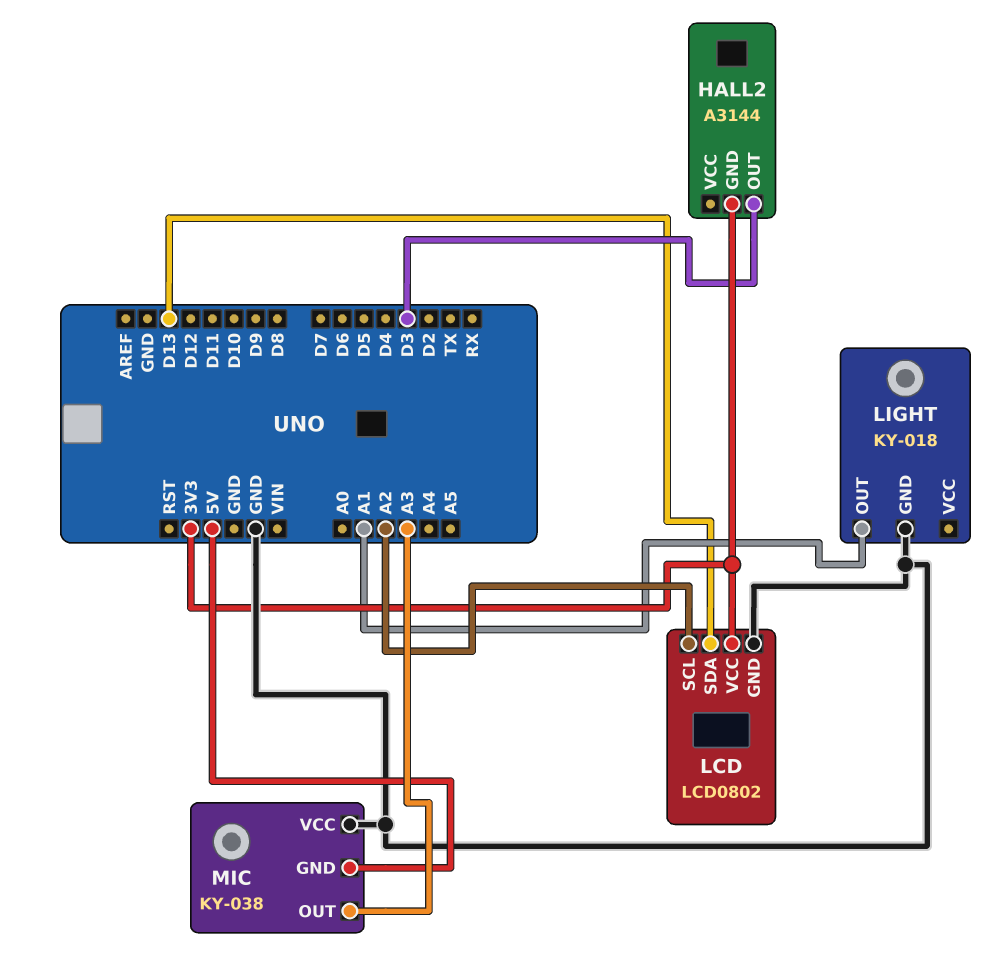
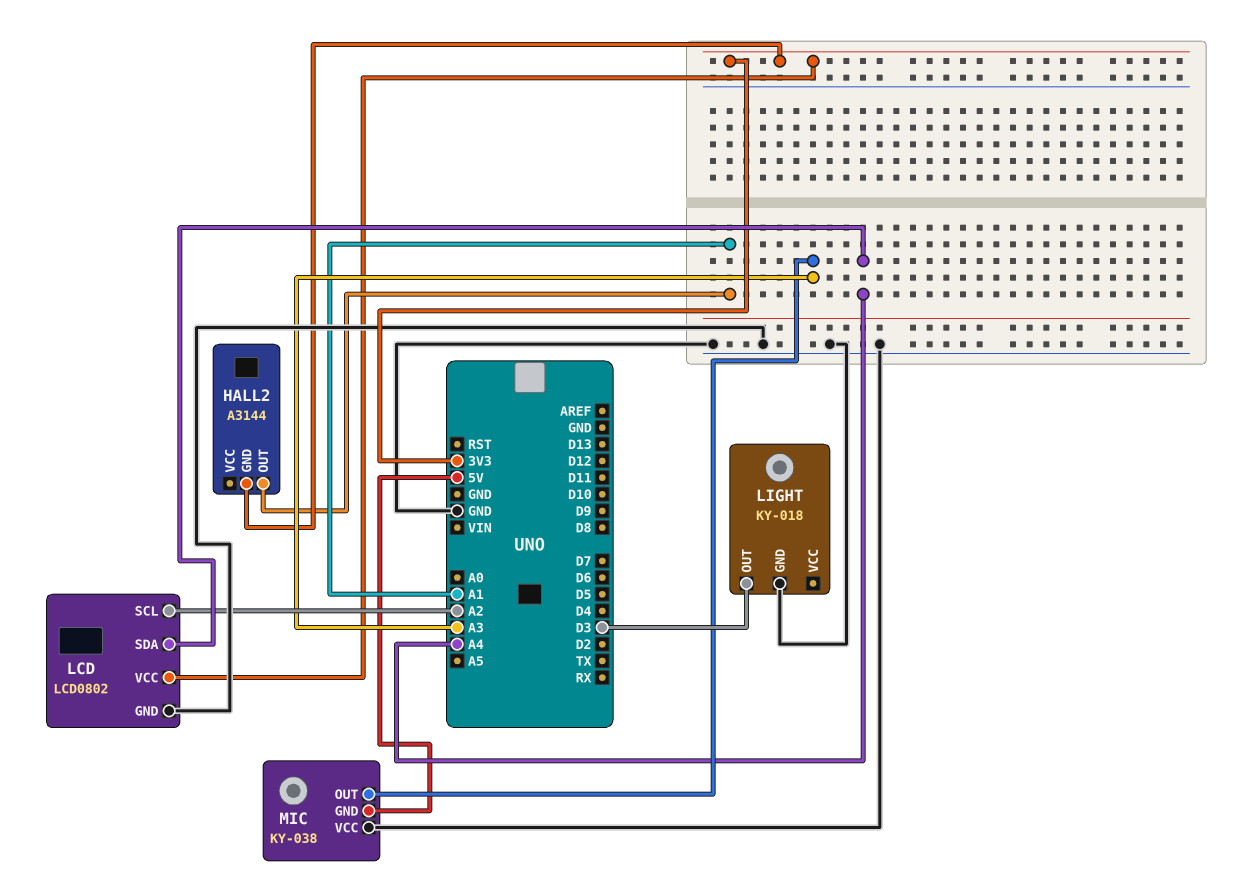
HALL2 pin OUT: D3 -> A1
LCD pin SDA: D13 -> A4
LIGHT pin OUT: A1 -> D3

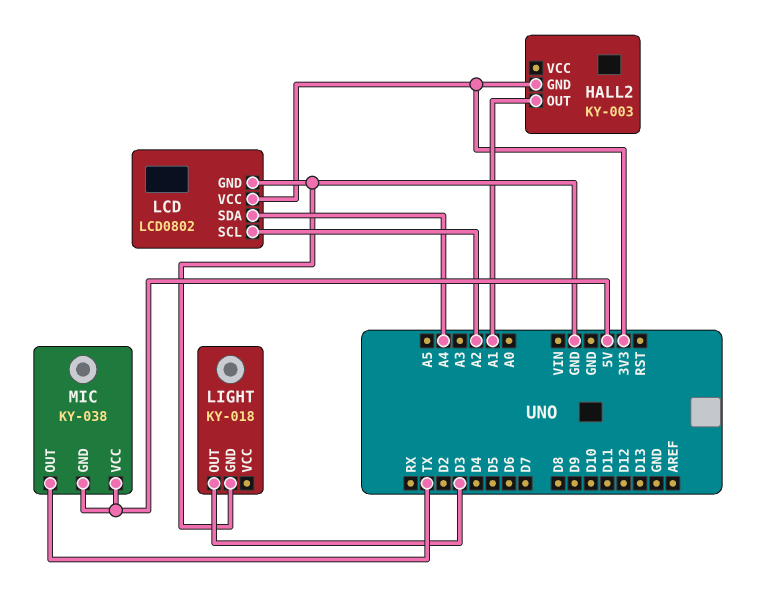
HALL2: A3144 -> KY-003
MIC pin OUT: A3 -> TX
MIC pin VCC: GND -> 5V

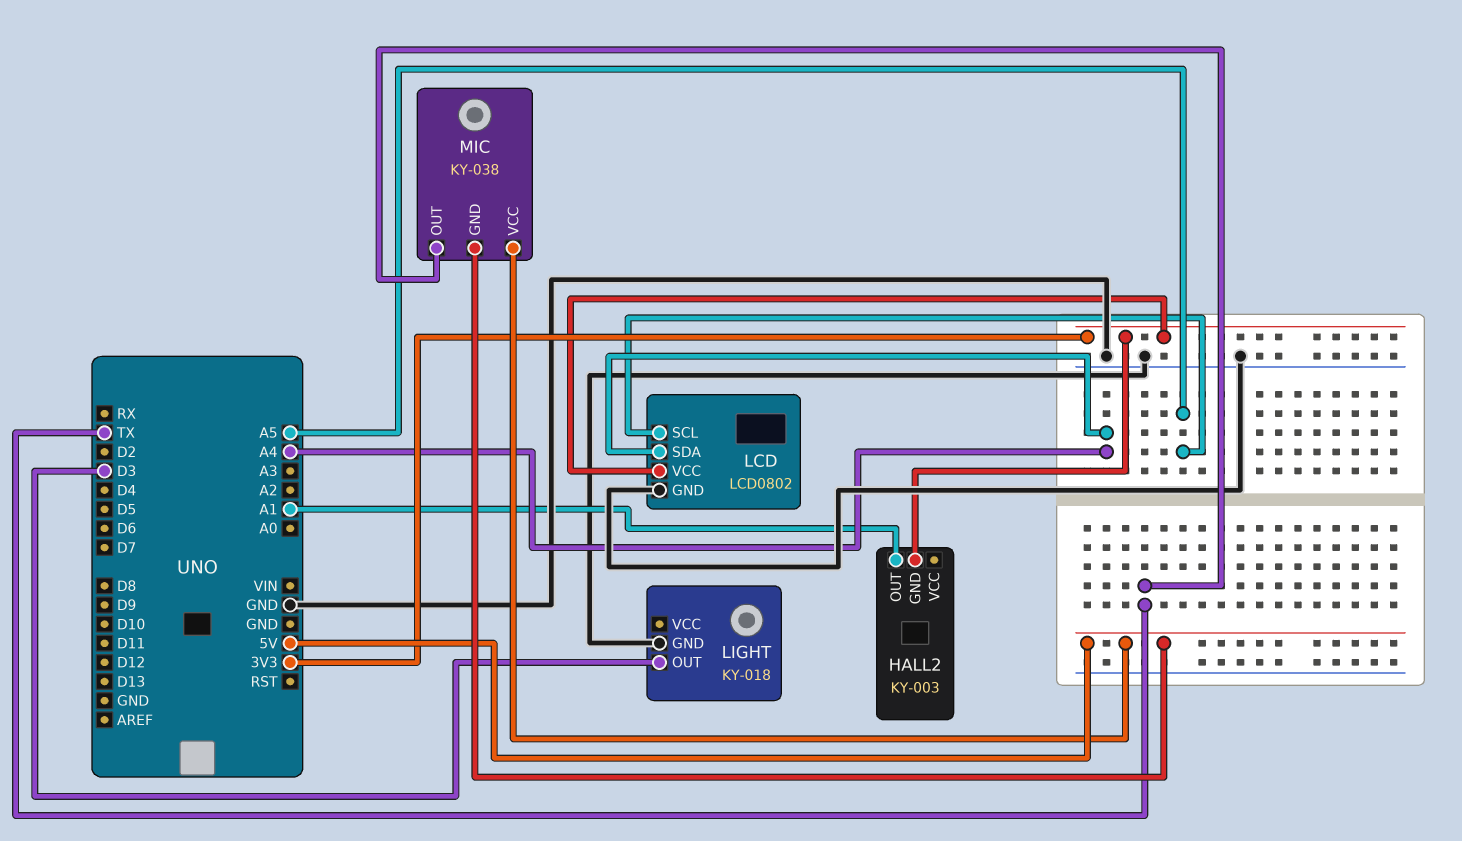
LCD pin SCL: A2 -> A5

